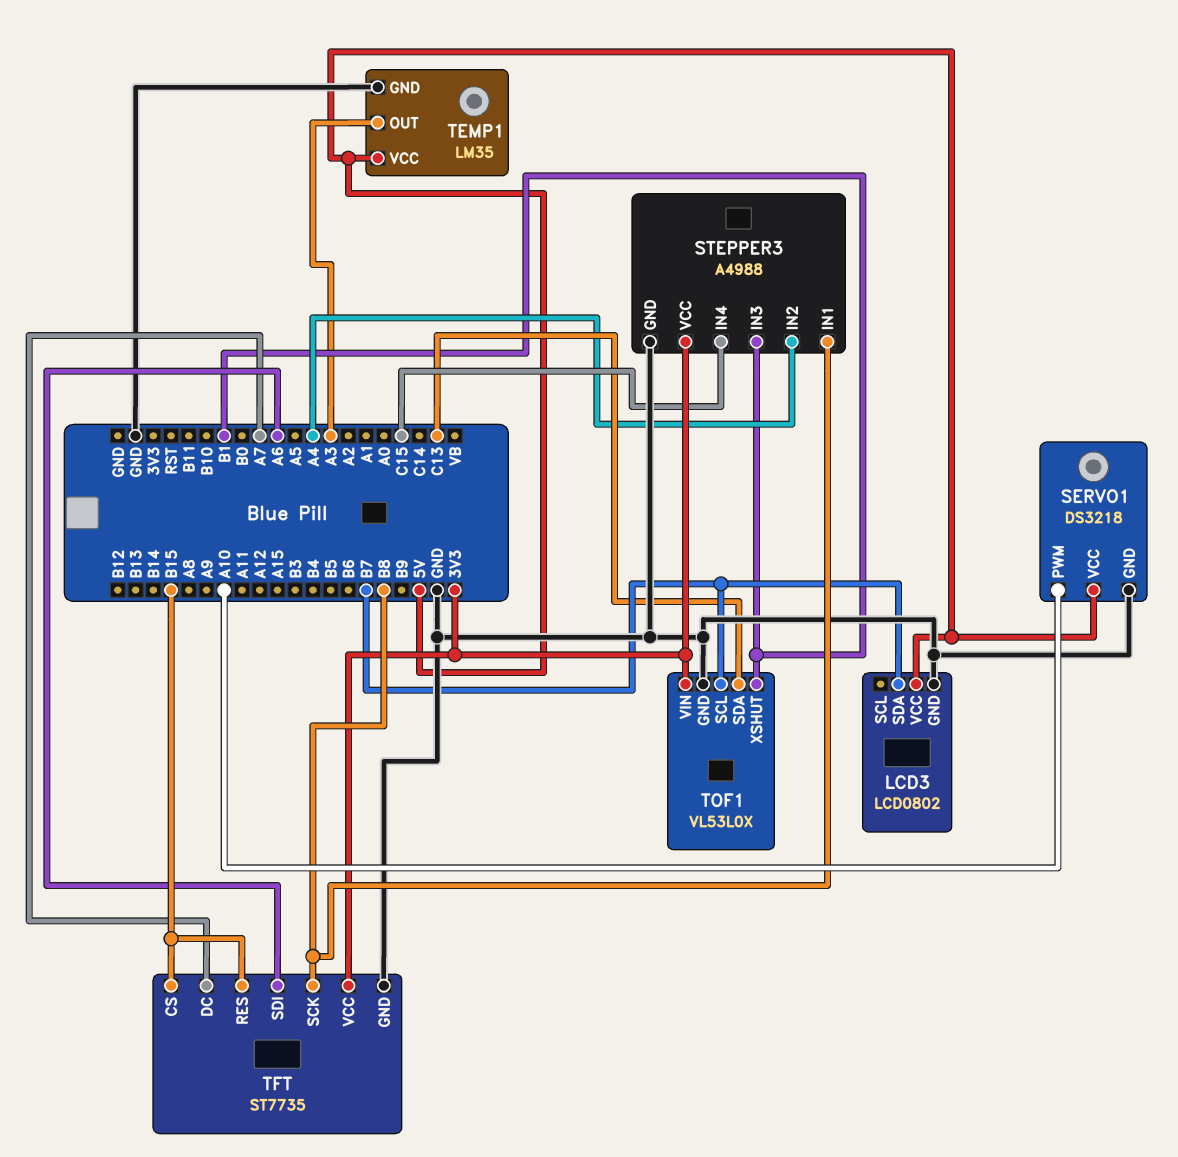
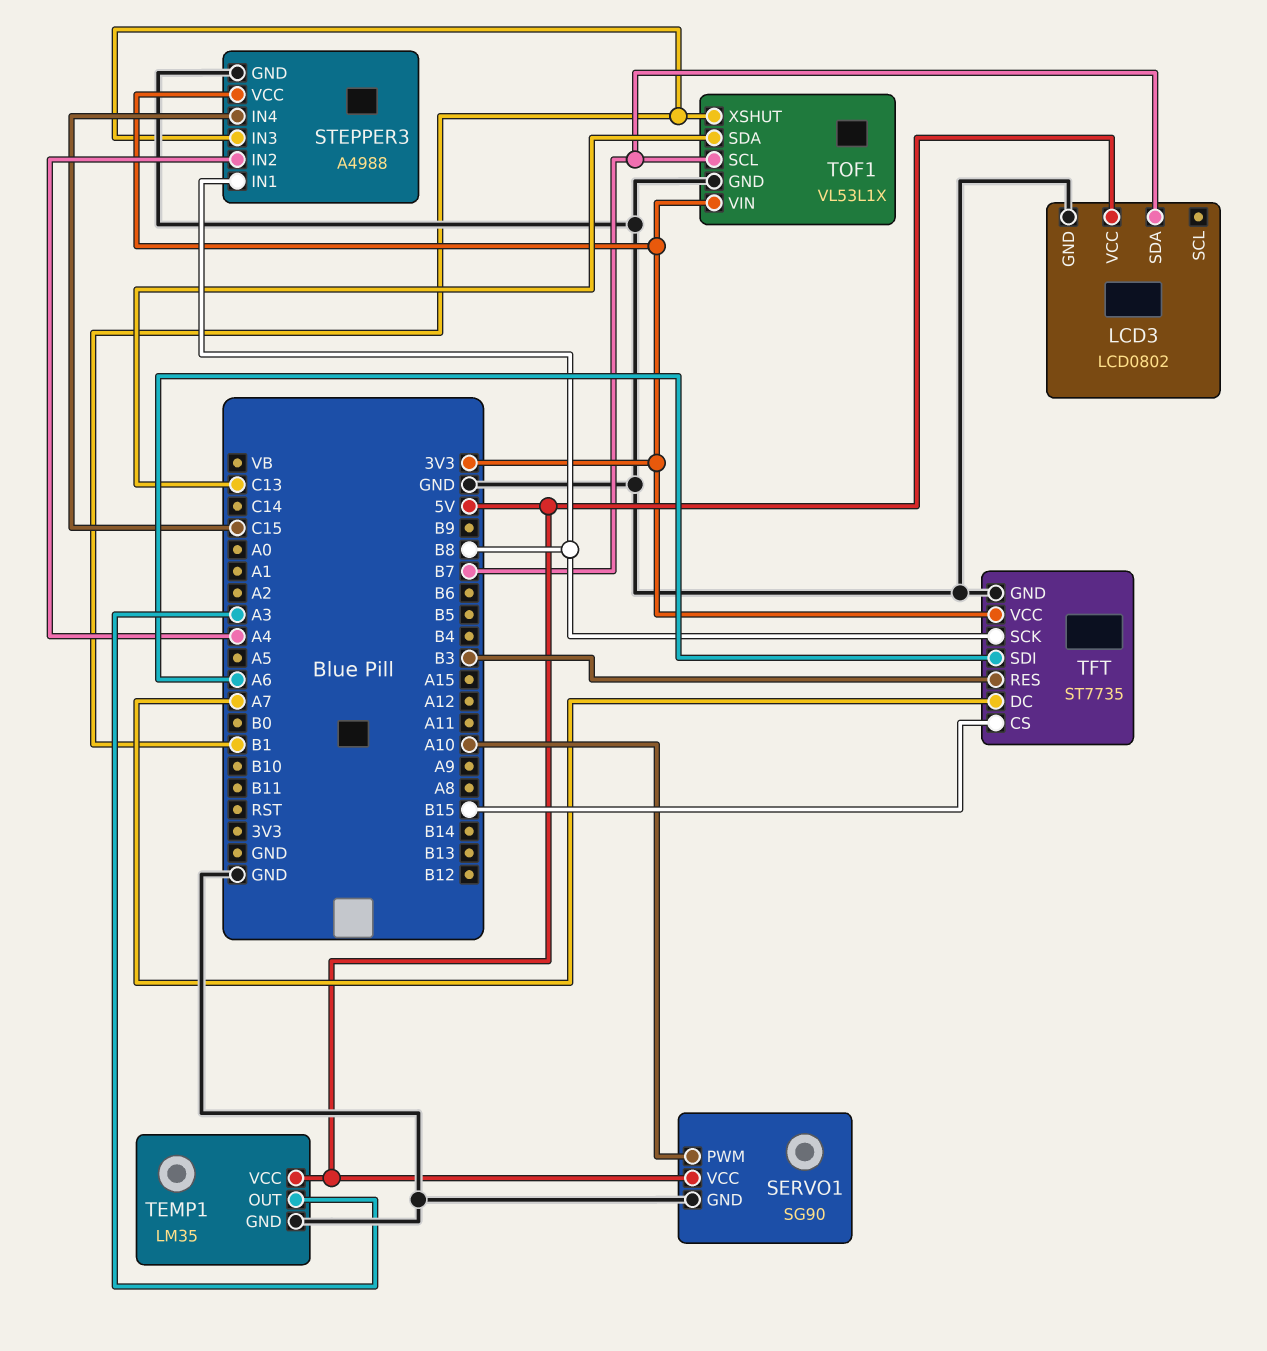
SERVO1: DS3218 -> SG90
TFT pin RES: B15 -> B3
TOF1: VL53L0X -> VL53L1X

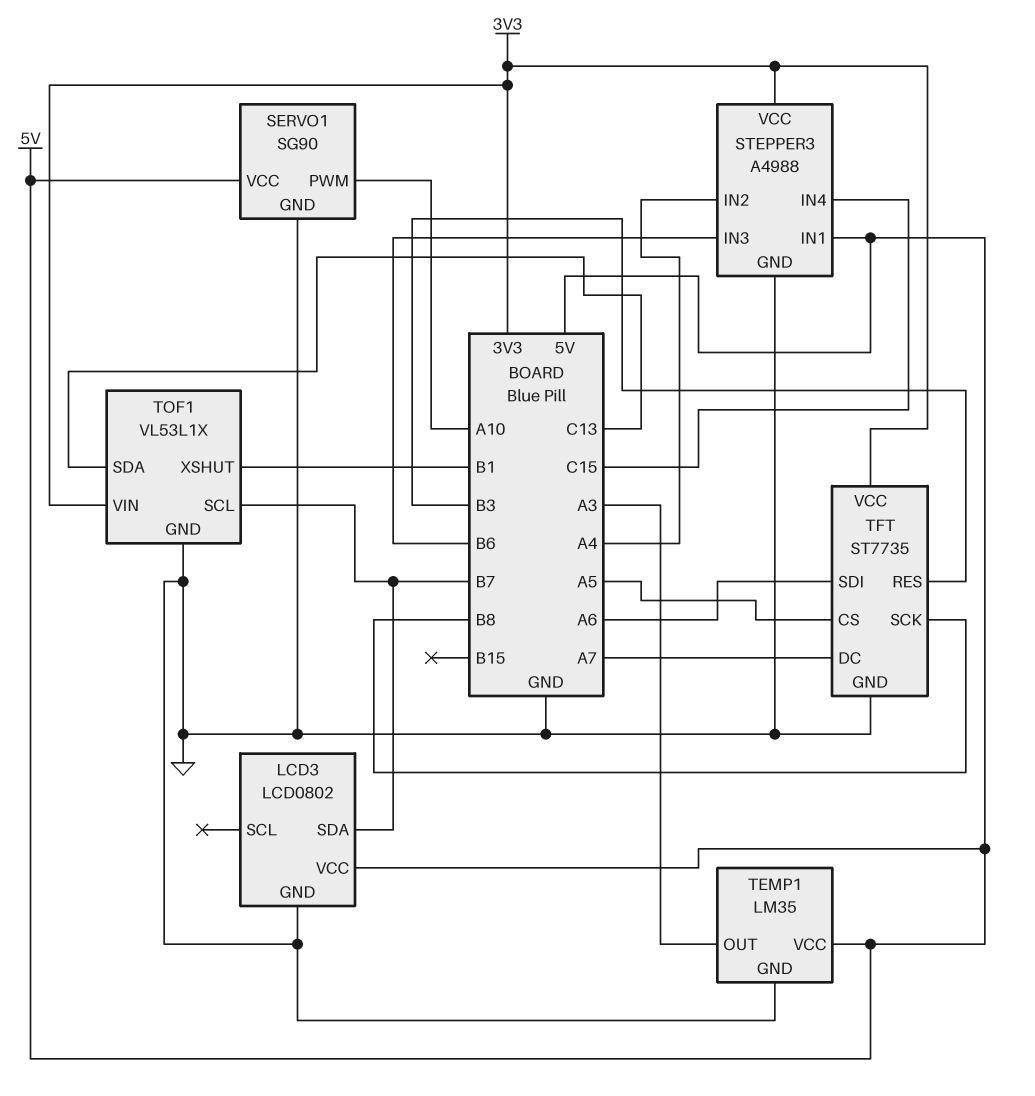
STEPPER3 pin IN1: B8 -> 5V
STEPPER3 pin IN3: B1 -> B6
TFT pin CS: B15 -> A5

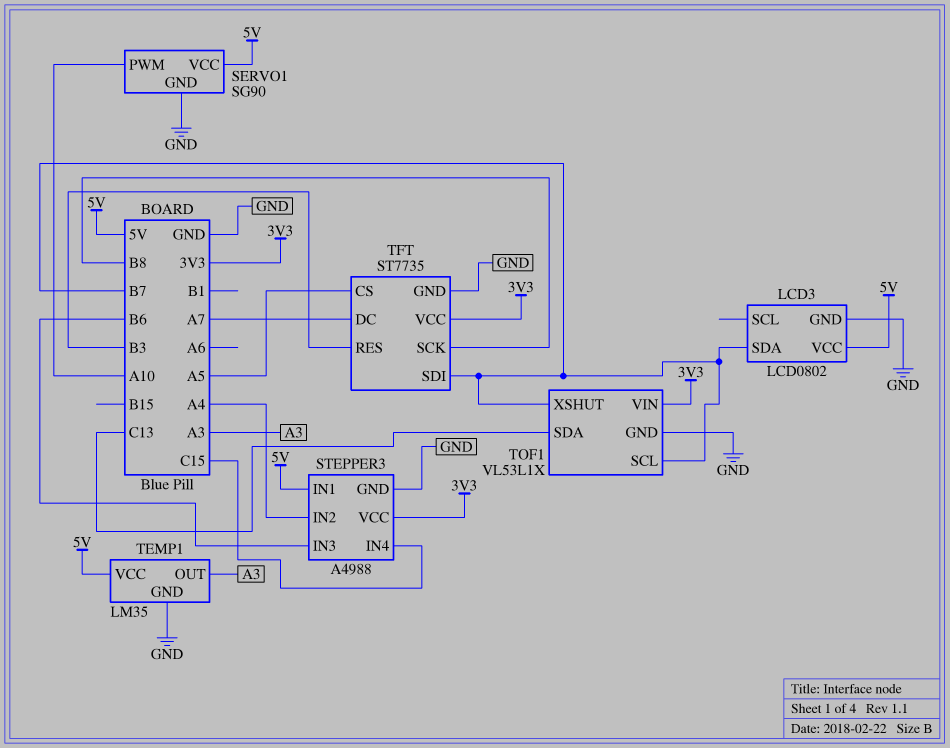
TFT pin SDI: A6 -> B7
TOF1 pin XSHUT: B1 -> B7

